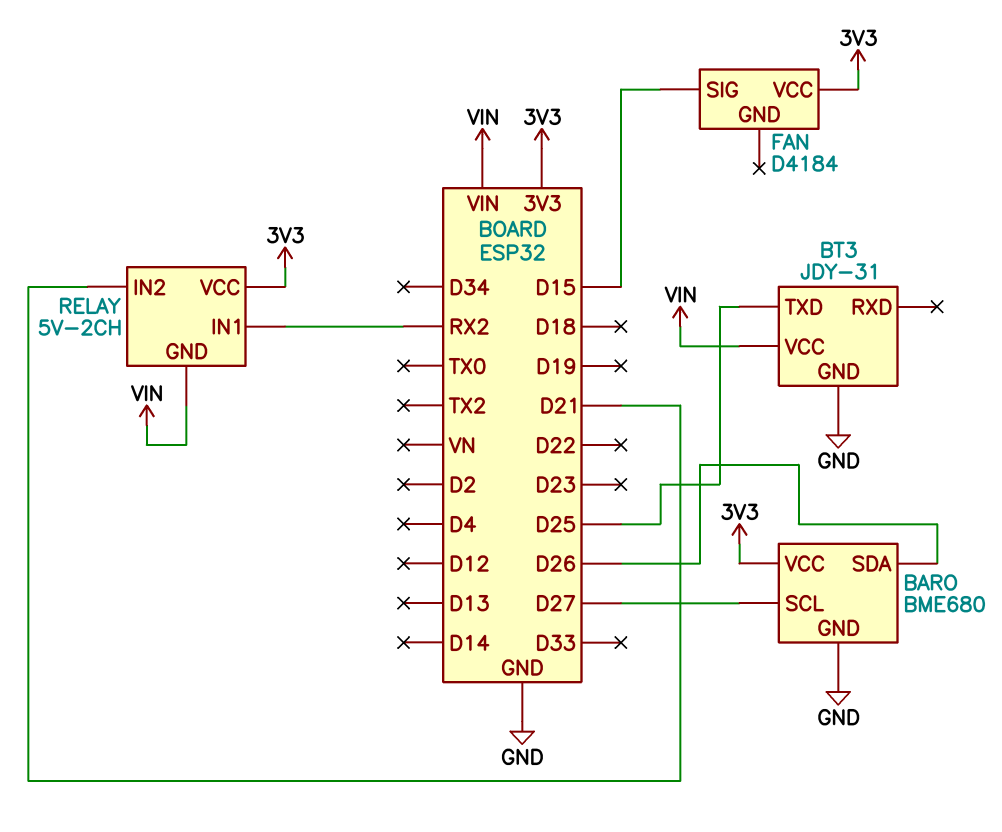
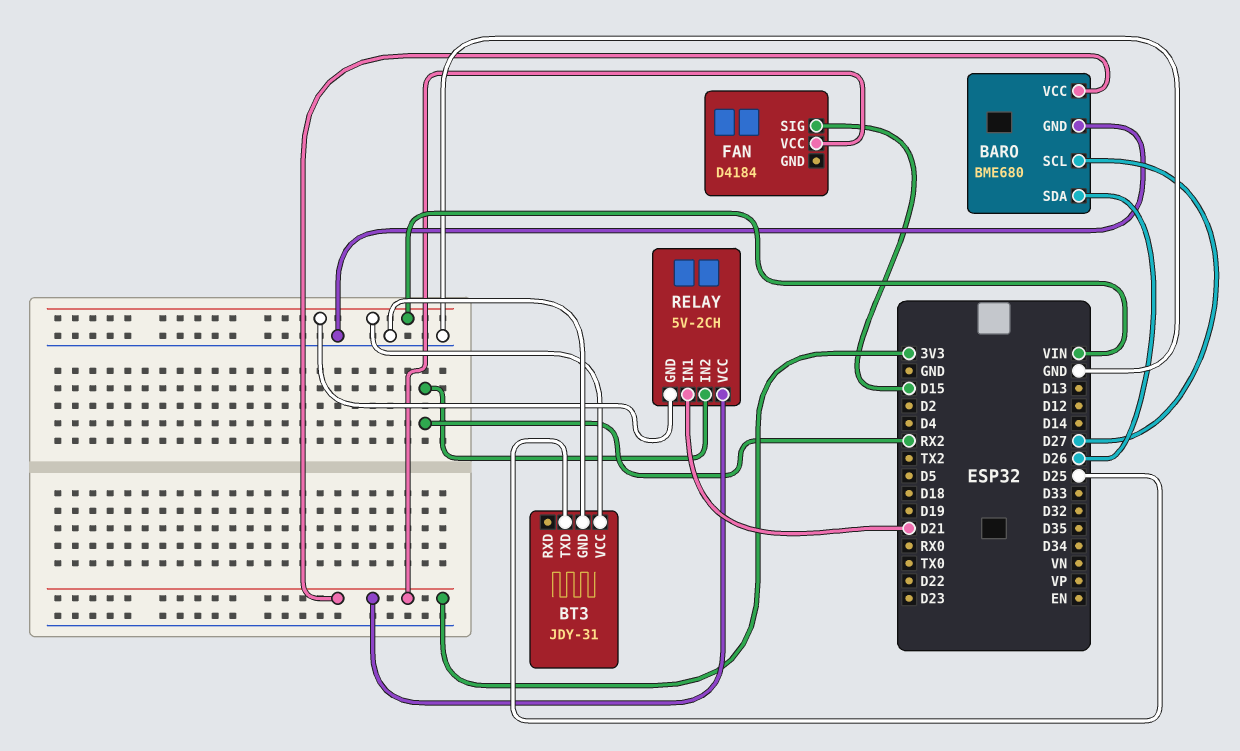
RELAY pin IN1: RX2 -> D21
RELAY pin IN2: D21 -> RX2

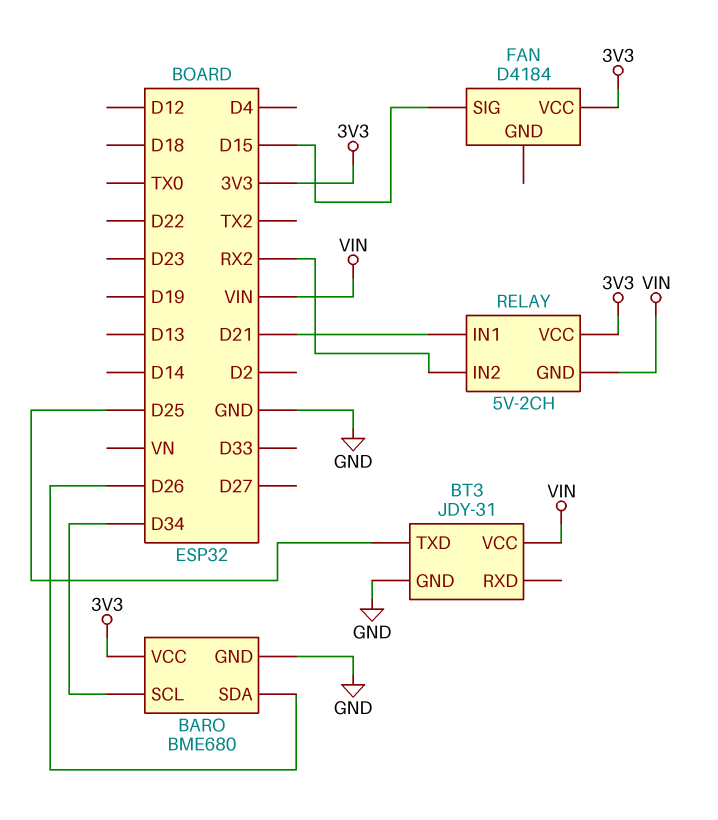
BARO pin SCL: D27 -> D34

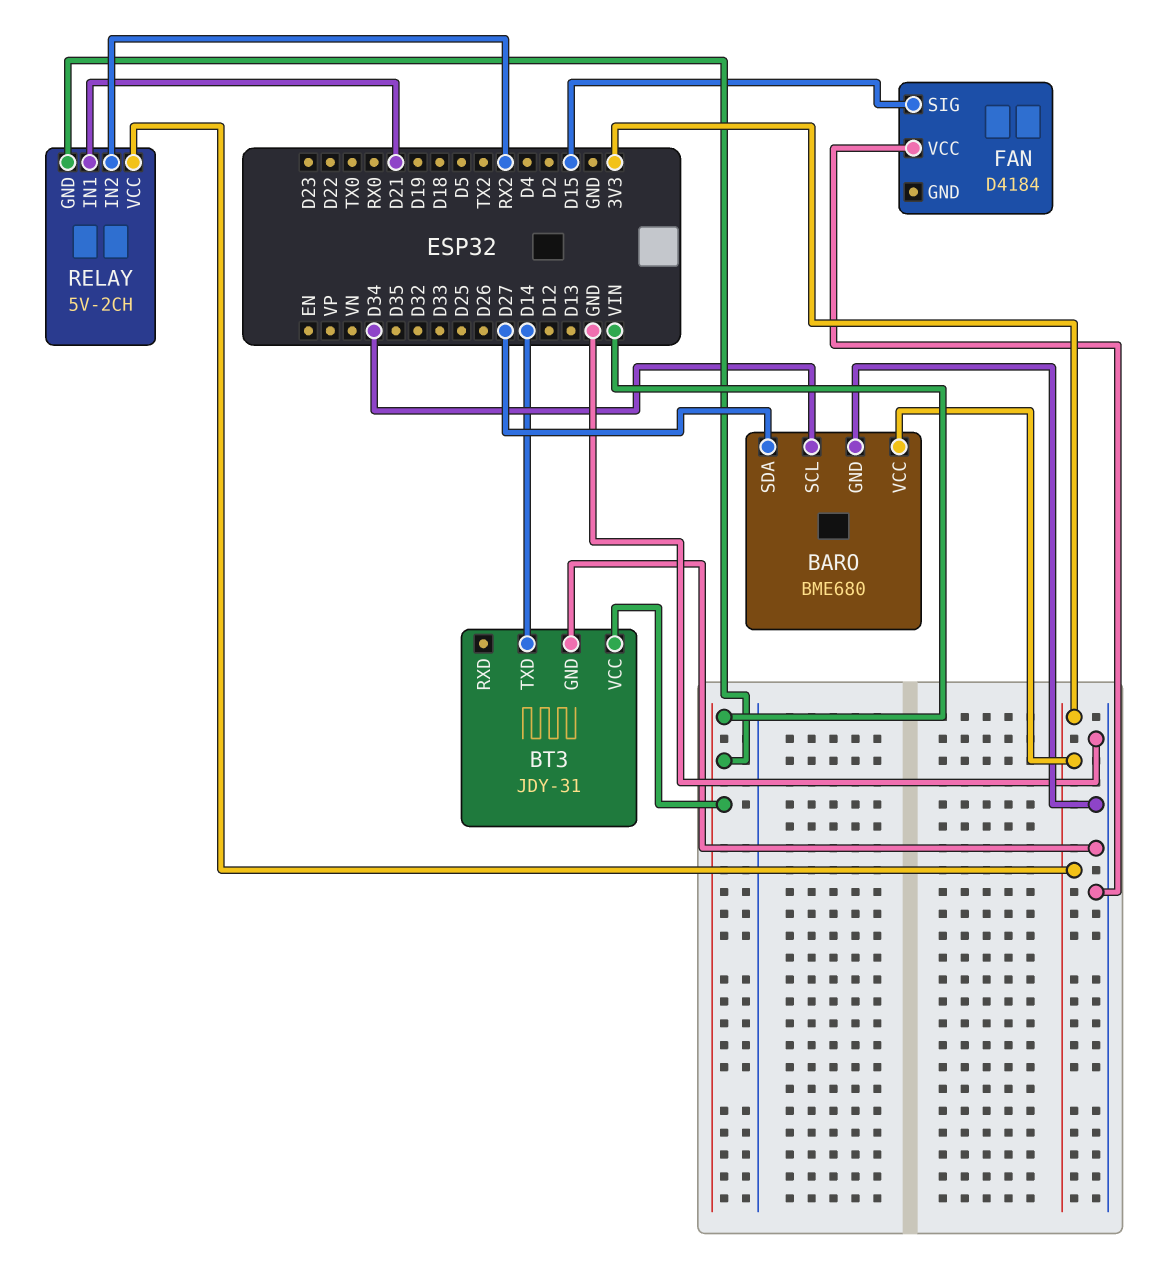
BARO pin SDA: D26 -> D27
BT3 pin TXD: D25 -> D14
FAN pin VCC: 3V3 -> GND

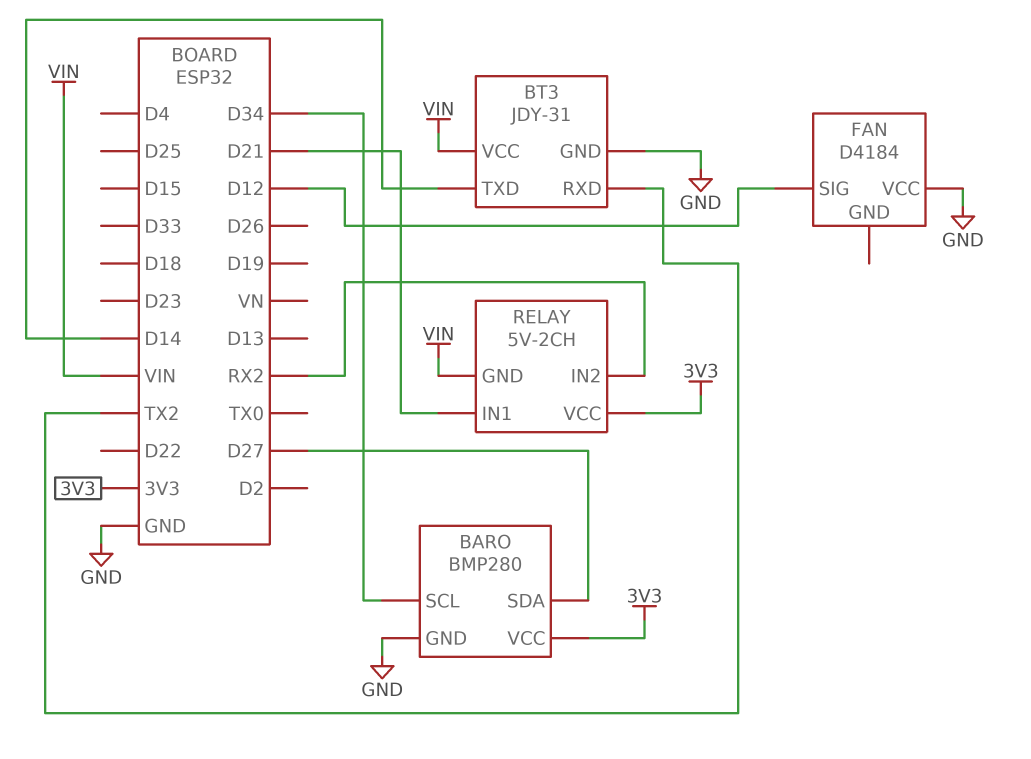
BARO: BME680 -> BMP280
BT3 pin RXD: none -> TX2
FAN pin SIG: D15 -> D12

